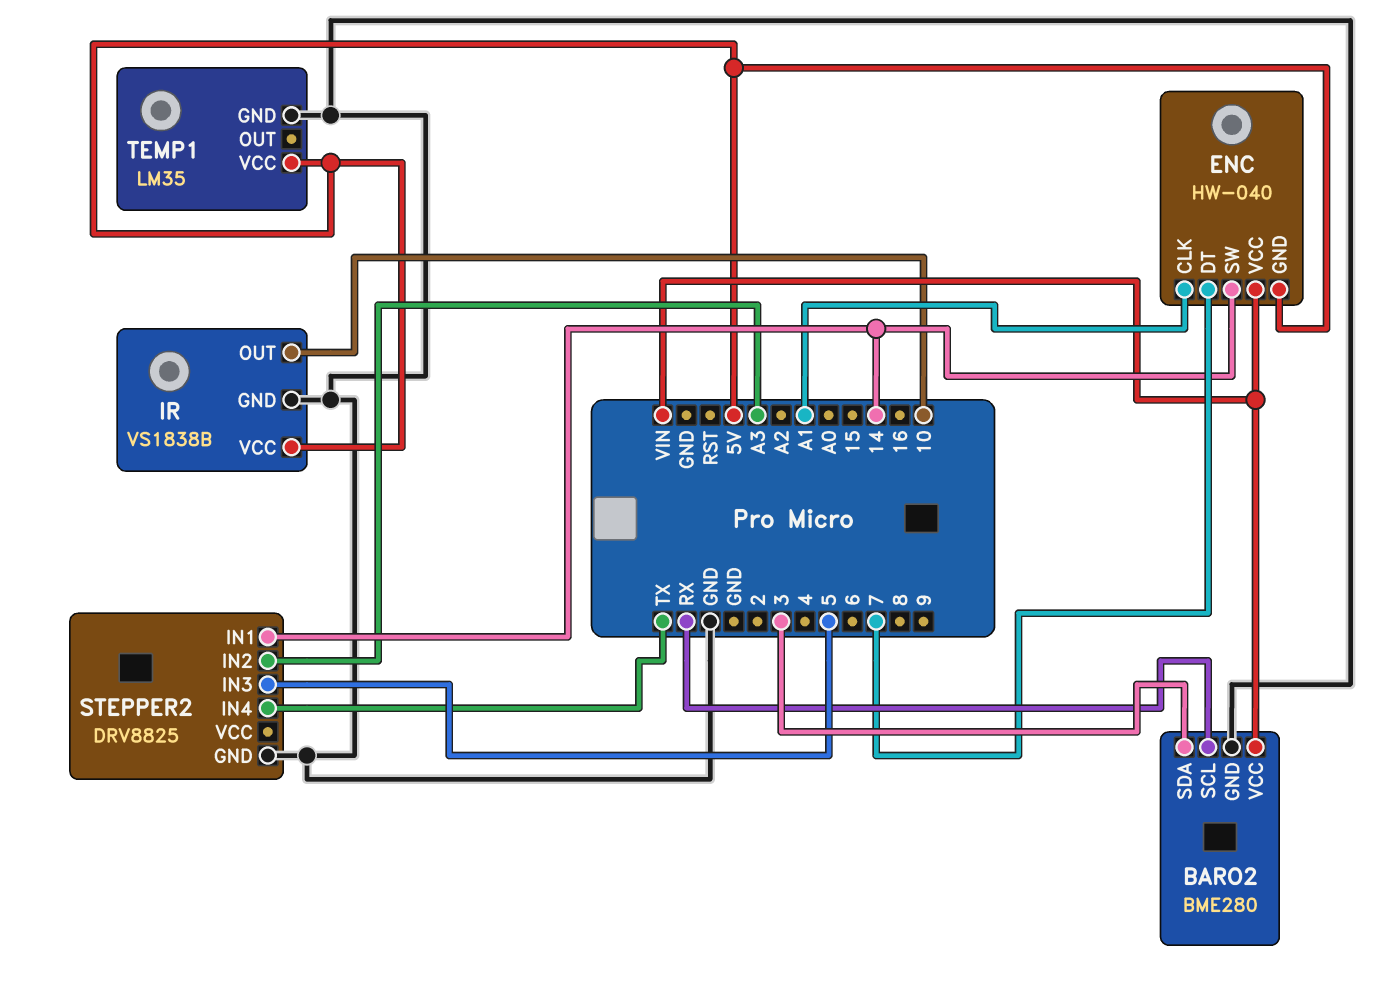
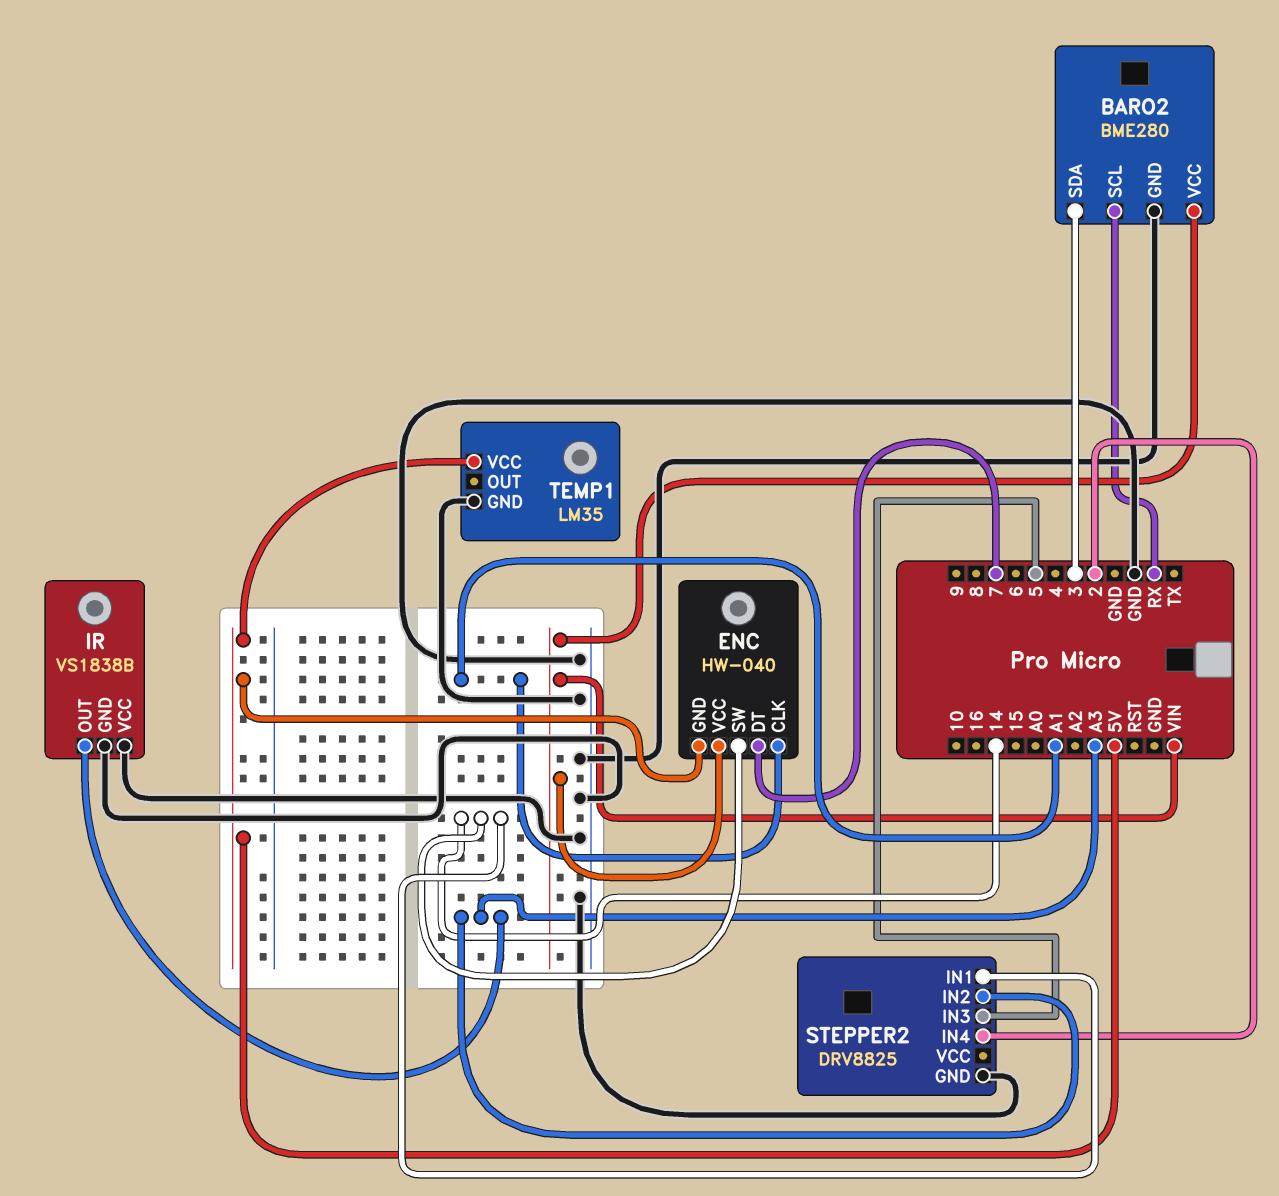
IR pin OUT: 10 -> A3
IR pin VCC: 5V -> GND
STEPPER2 pin IN4: TX -> 2

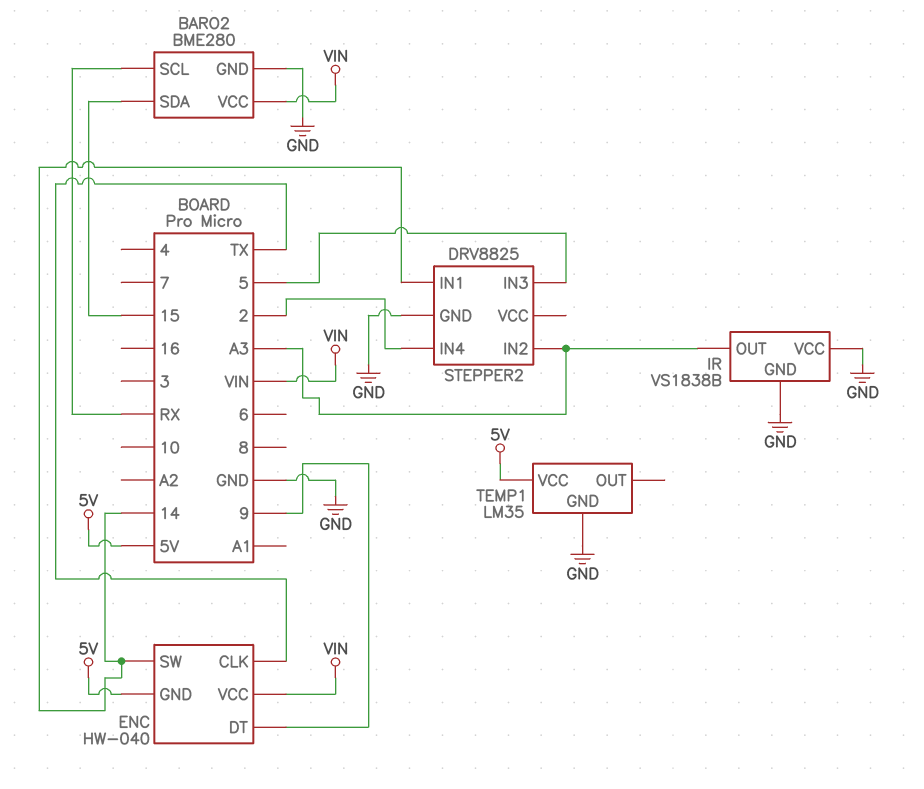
BARO2 pin SDA: 3 -> 15
ENC pin CLK: A1 -> TX
ENC pin DT: 7 -> 9

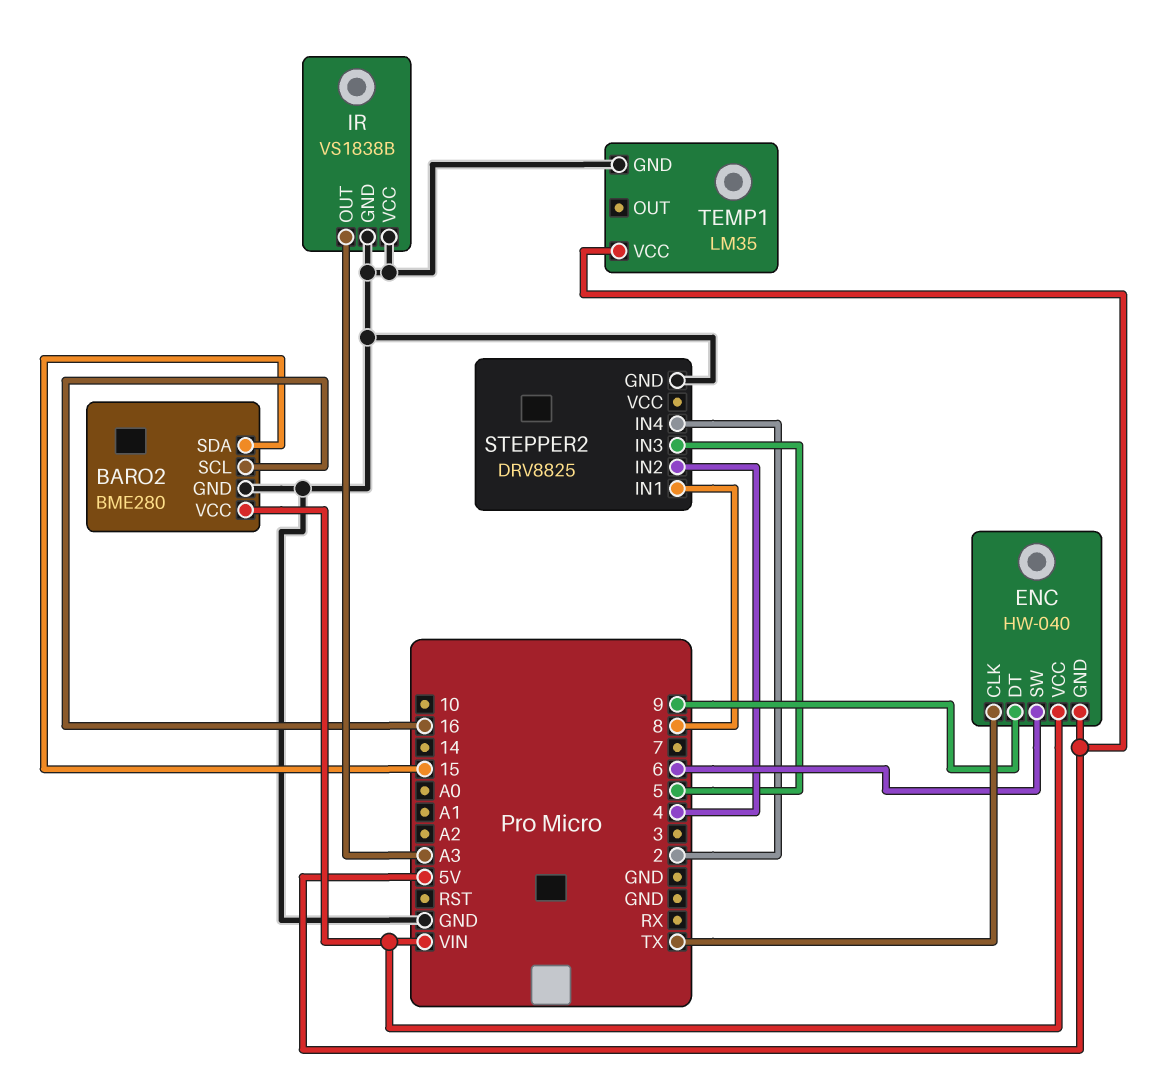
BARO2 pin SCL: RX -> 16
ENC pin SW: 14 -> 6
STEPPER2 pin IN1: 14 -> 8
STEPPER2 pin IN2: A3 -> 4

